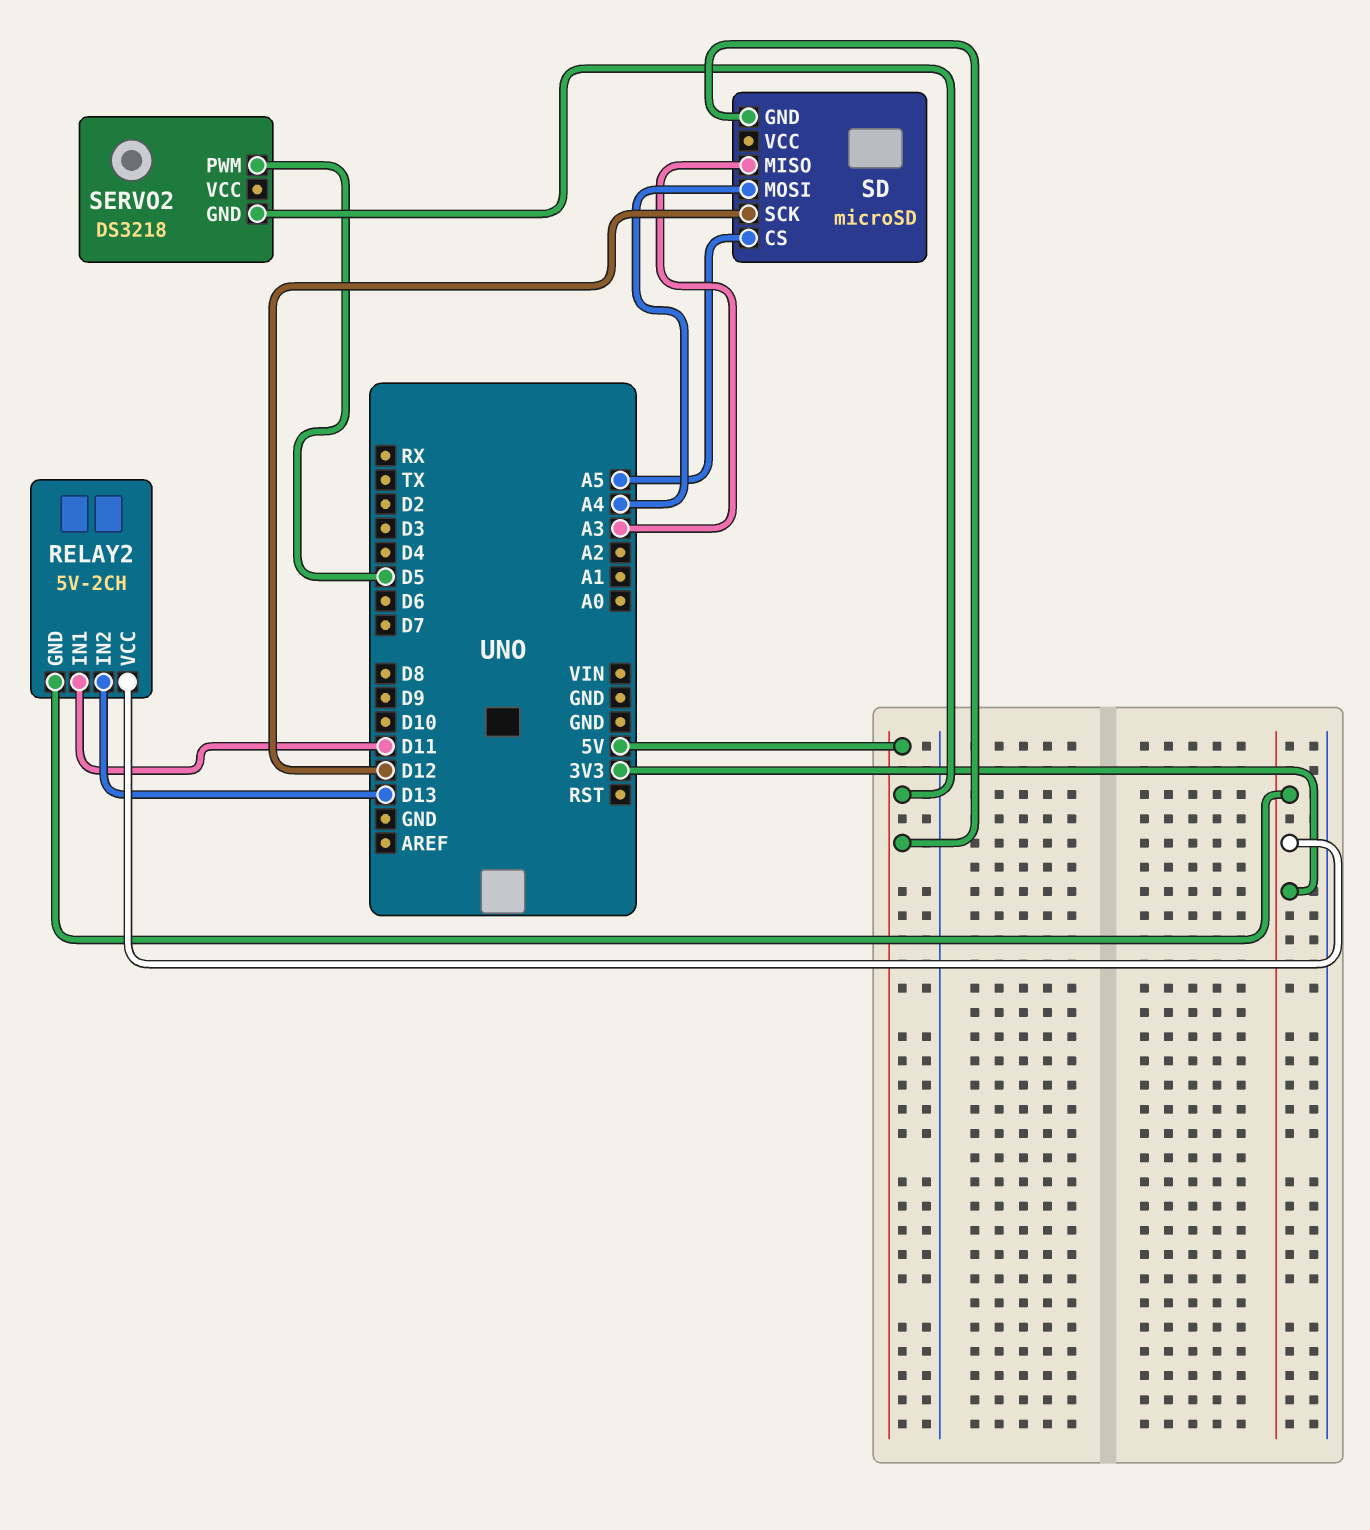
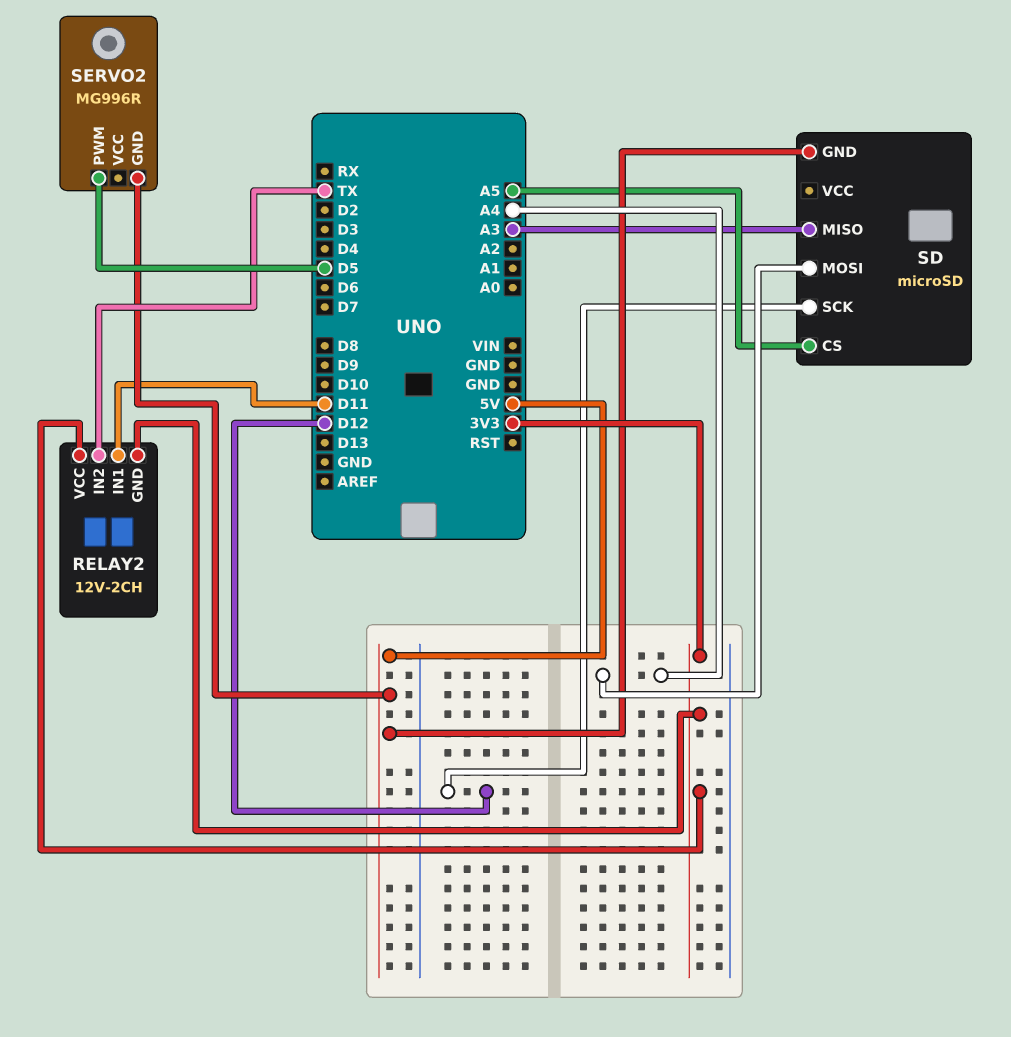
RELAY2: 5V-2CH -> 12V-2CH
RELAY2 pin IN2: D13 -> TX
SERVO2: DS3218 -> MG996R

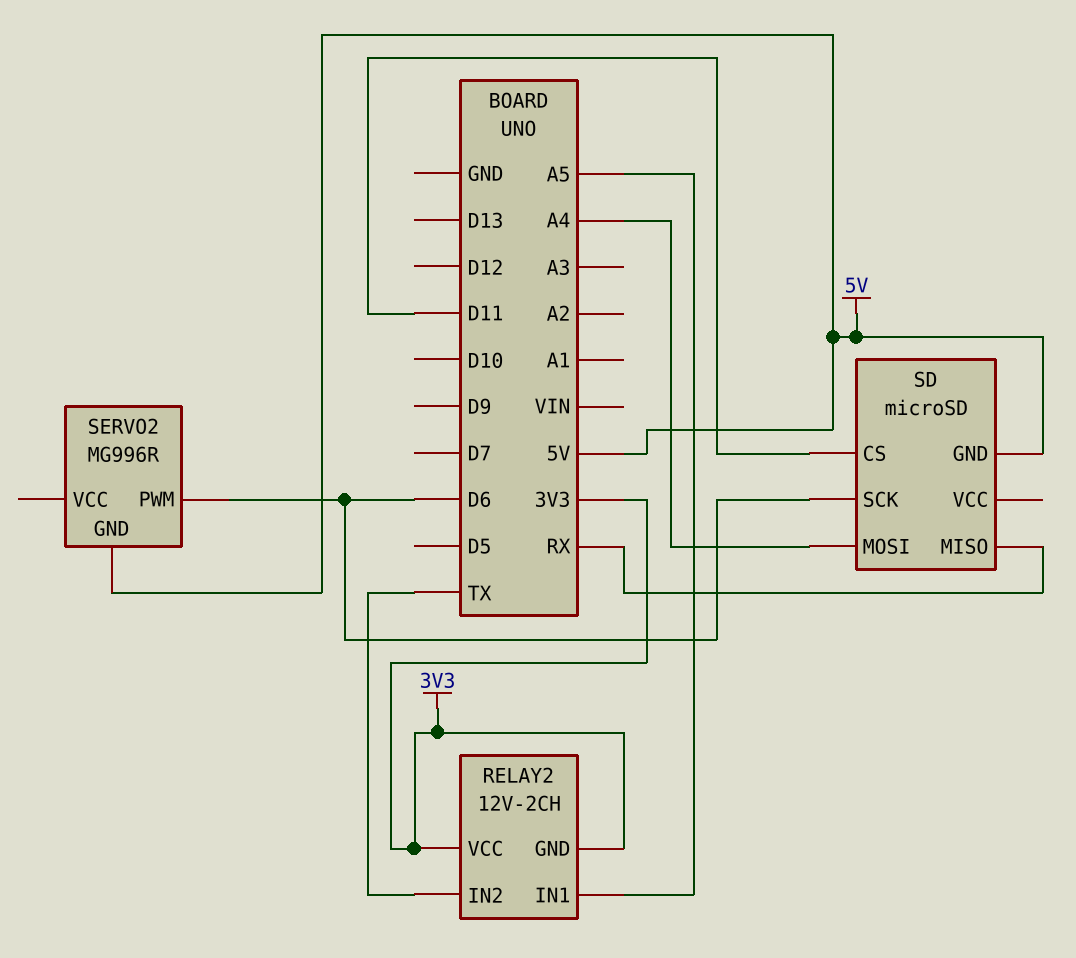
RELAY2 pin IN1: D11 -> A5
SD pin CS: A5 -> D11
SD pin MISO: A3 -> RX
SD pin SCK: D12 -> D6
SERVO2 pin PWM: D5 -> D6

